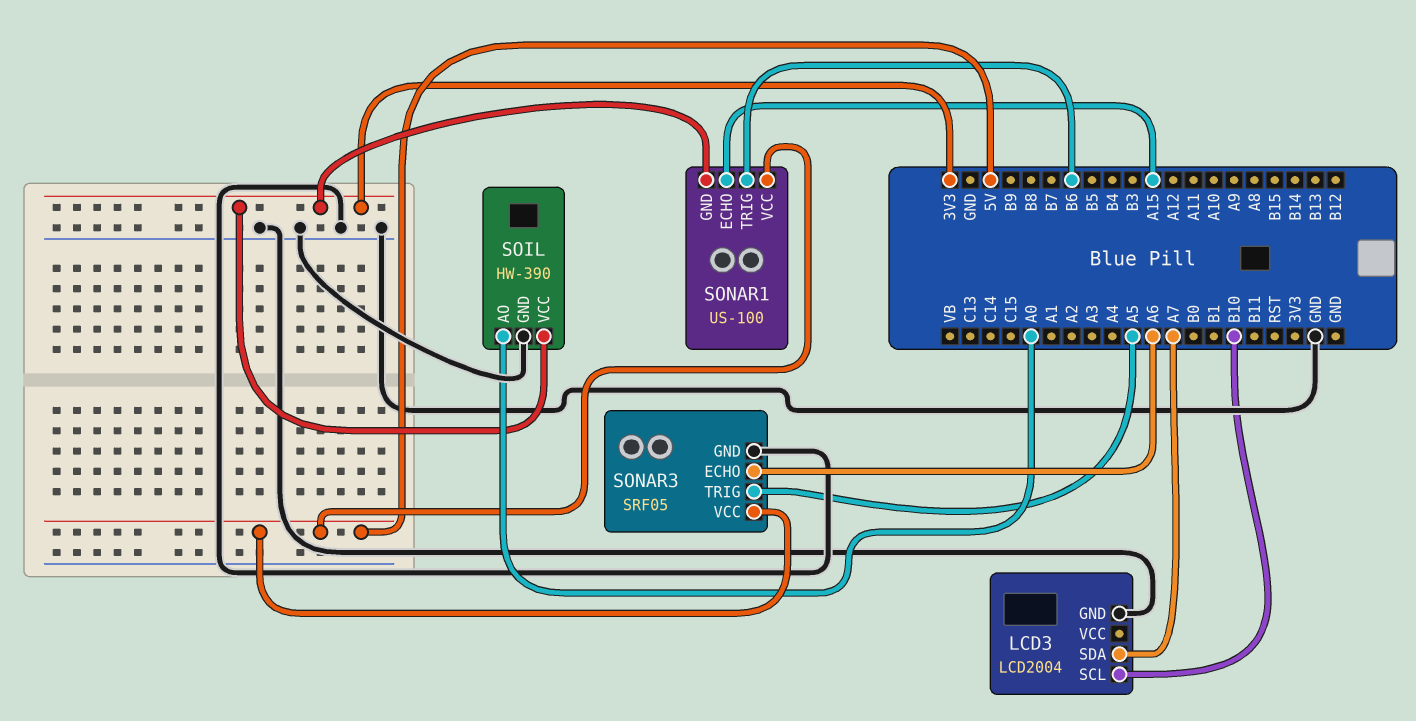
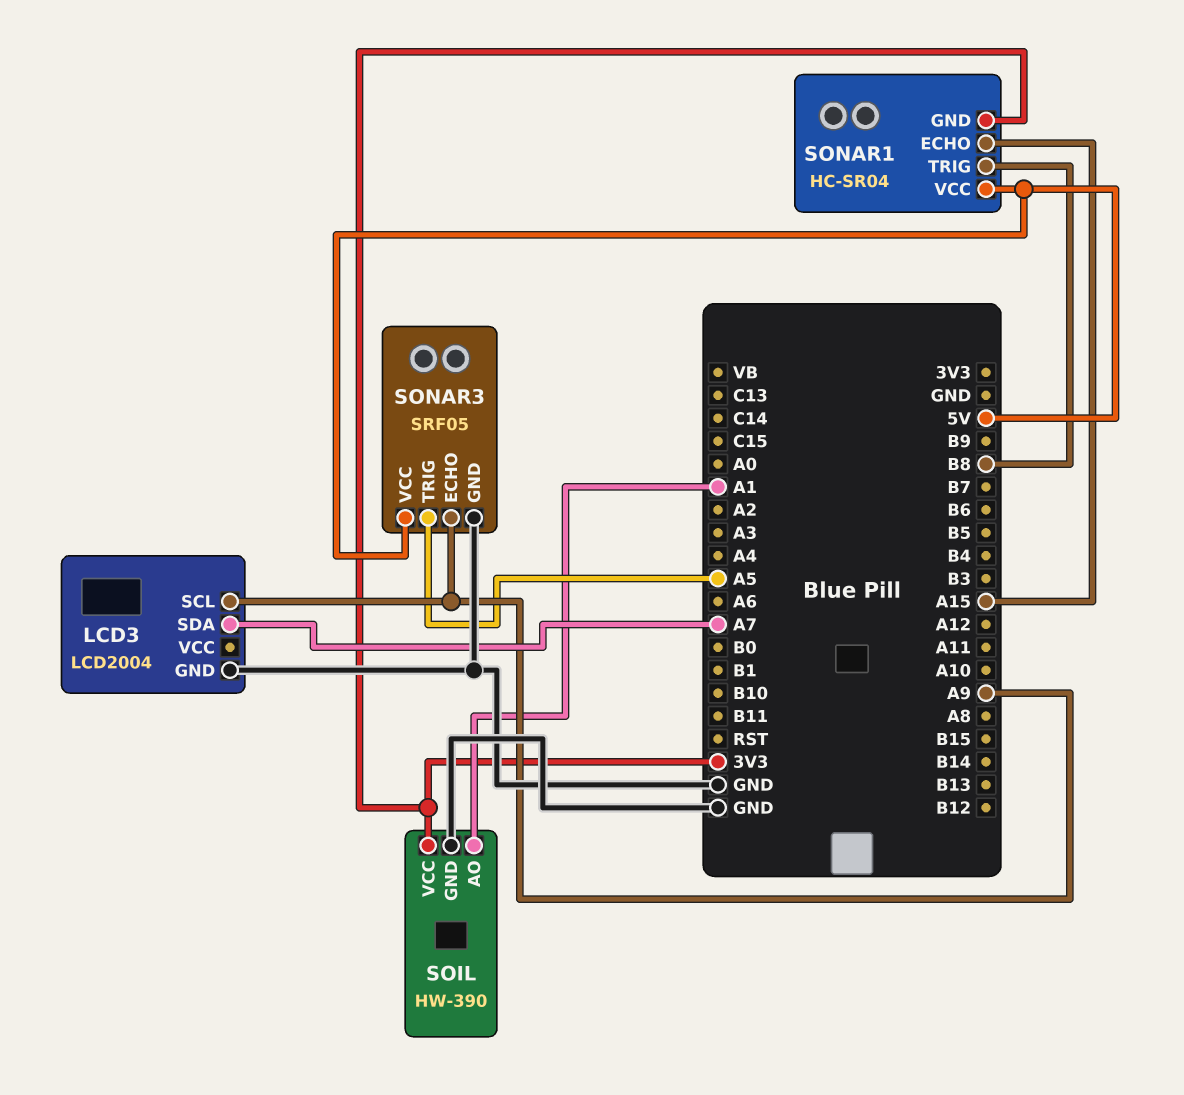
LCD3 pin SCL: B10 -> A9
SOIL pin AO: A0 -> A1
SONAR1: US-100 -> HC-SR04
SONAR1 pin TRIG: B6 -> B8
SONAR3 pin ECHO: A6 -> A9

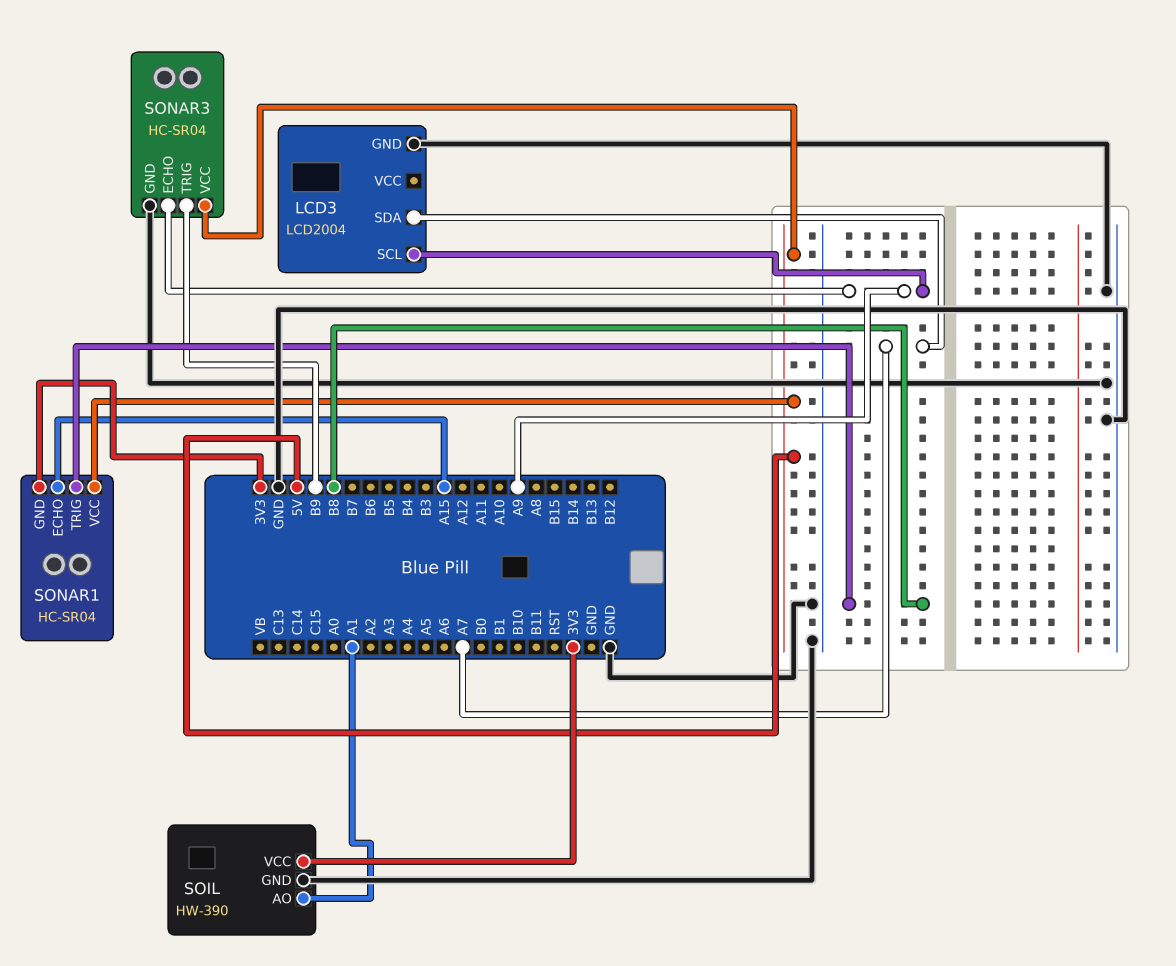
SONAR3: SRF05 -> HC-SR04
SONAR3 pin TRIG: A5 -> B9

